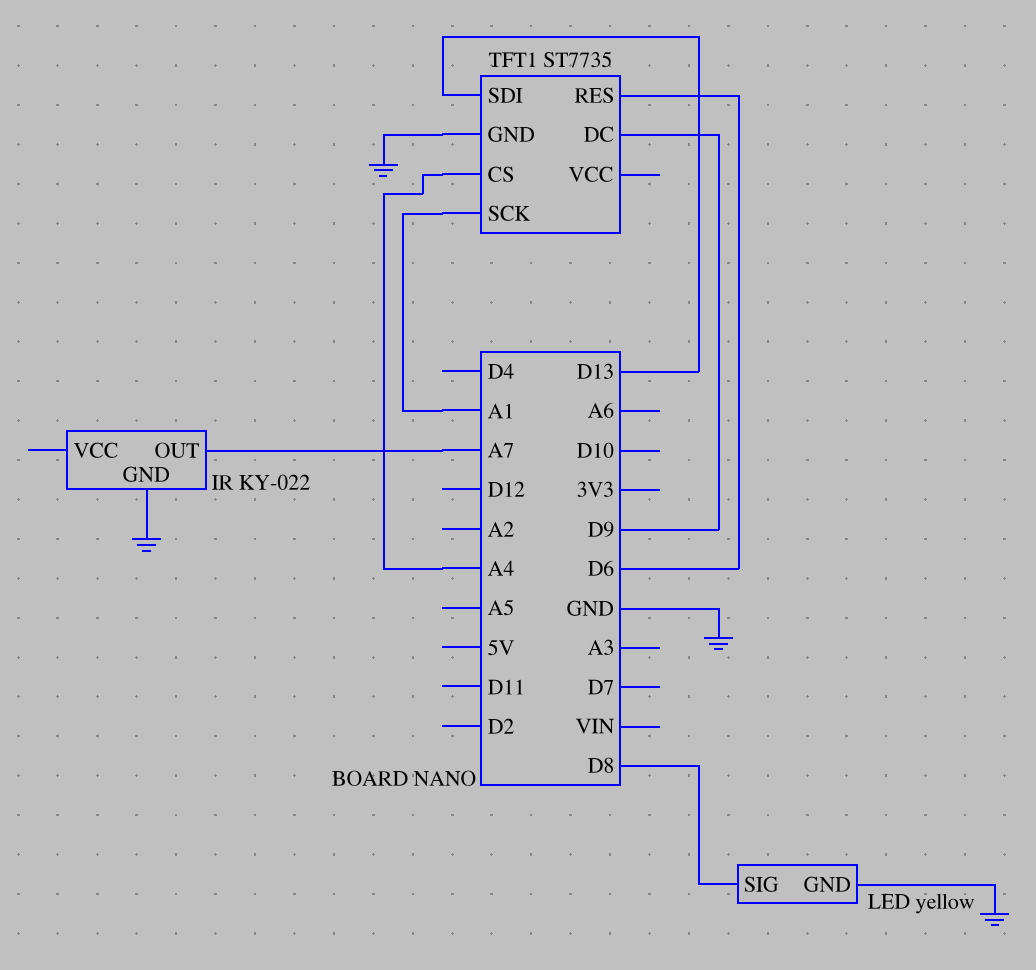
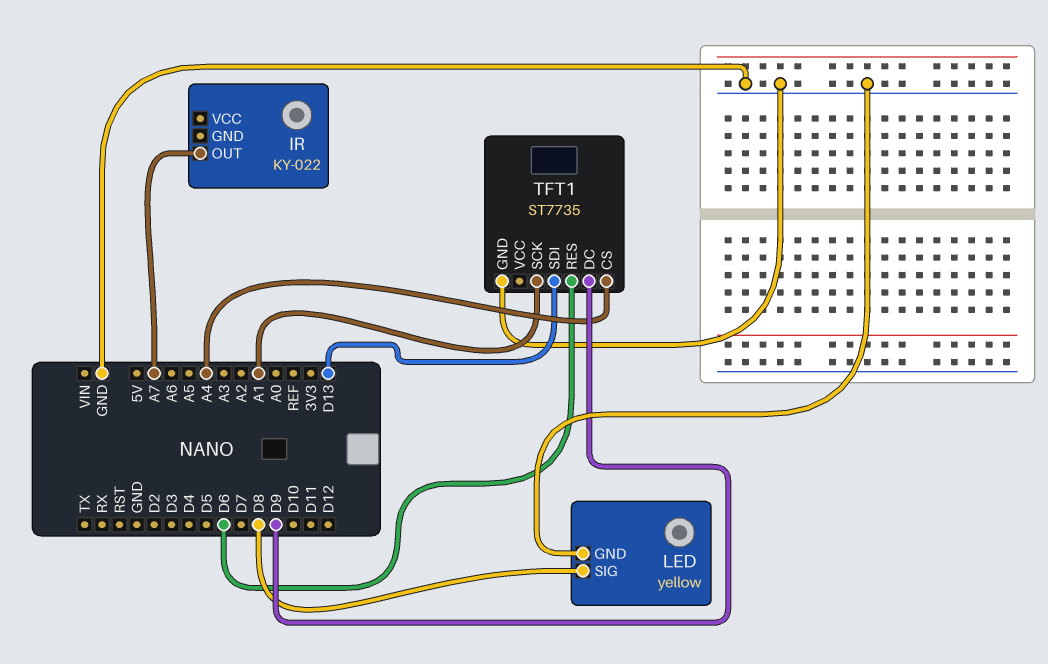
IR pin GND: GND -> none

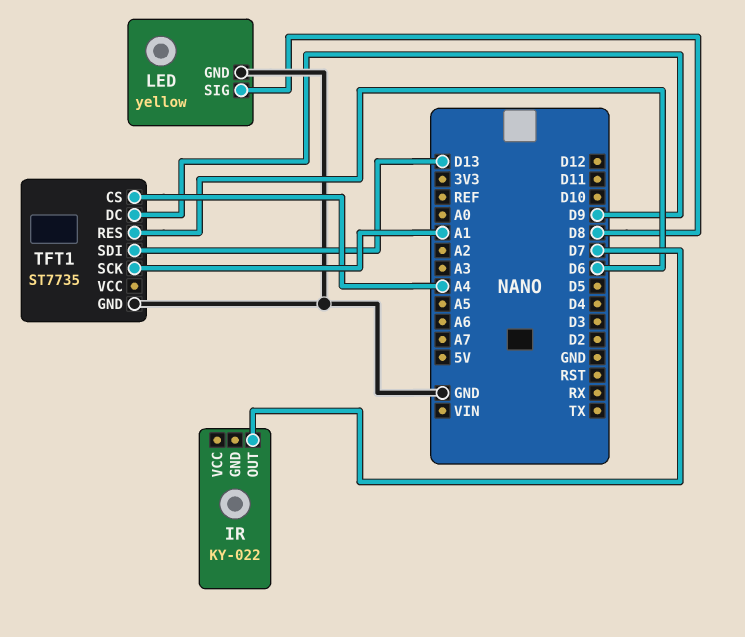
IR pin OUT: A7 -> D7

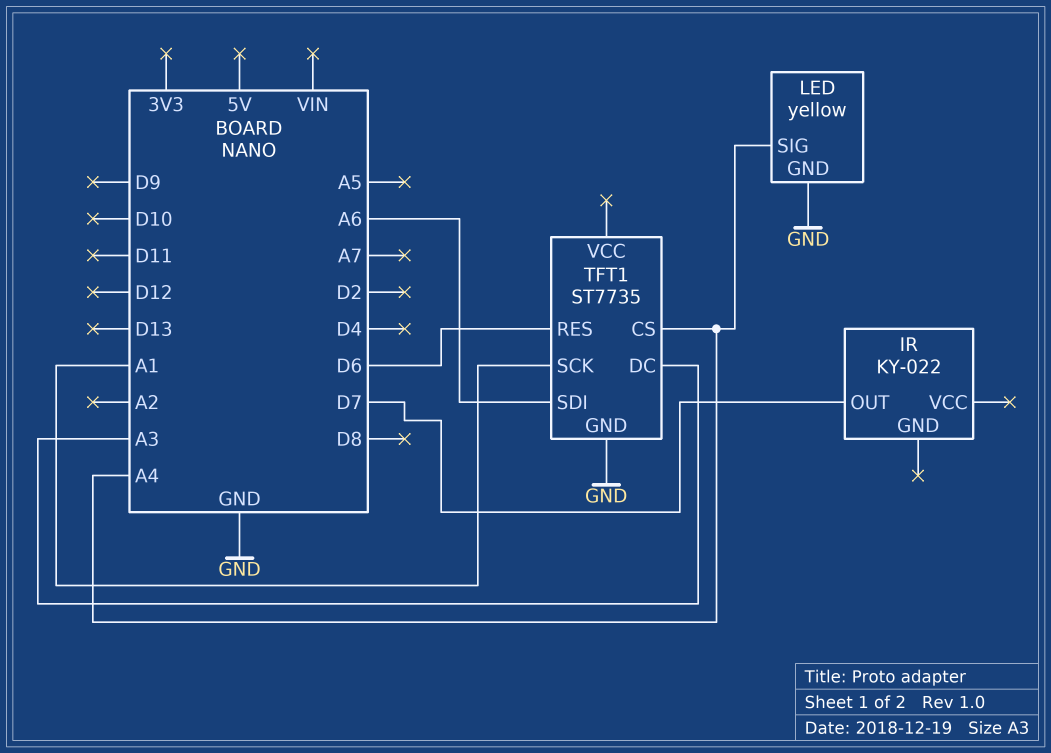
LED pin SIG: D8 -> A4
TFT1 pin DC: D9 -> A3
TFT1 pin SDI: D13 -> A6

